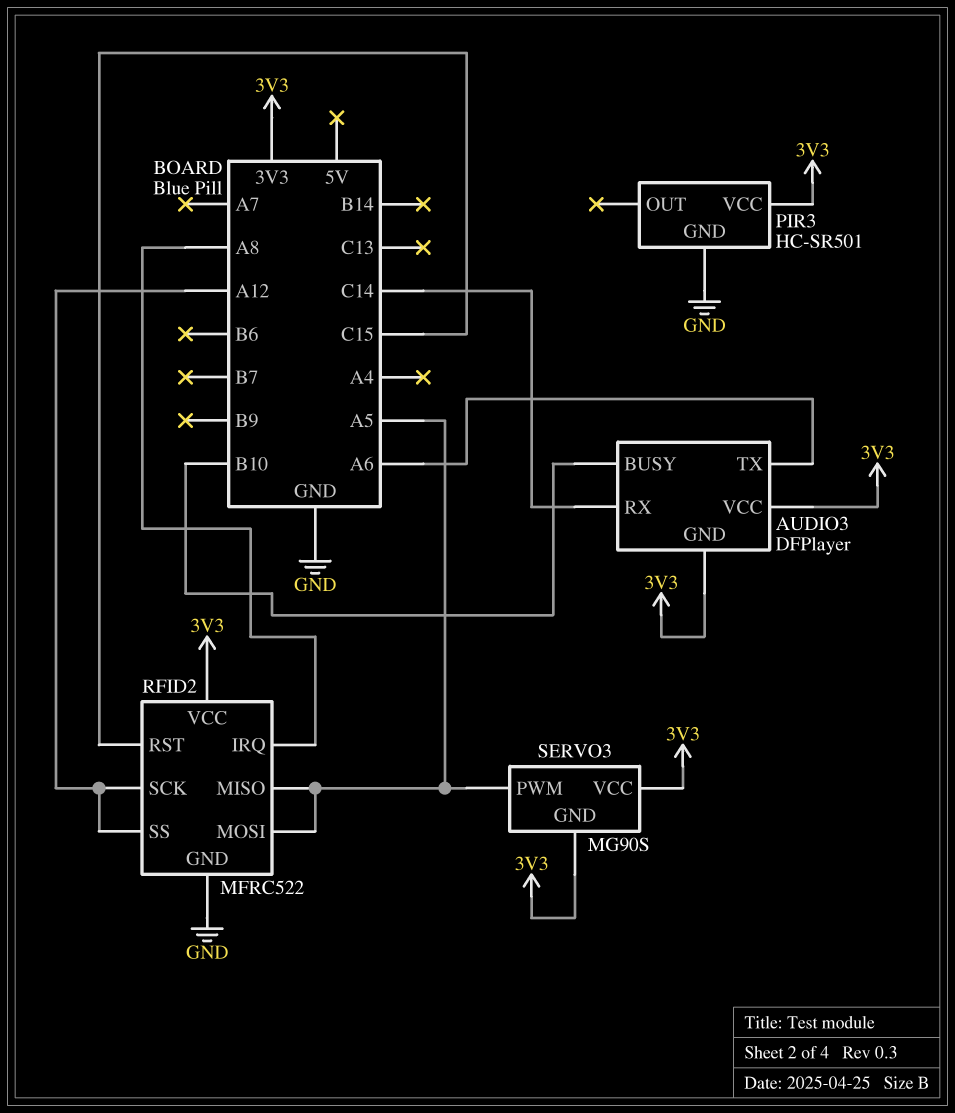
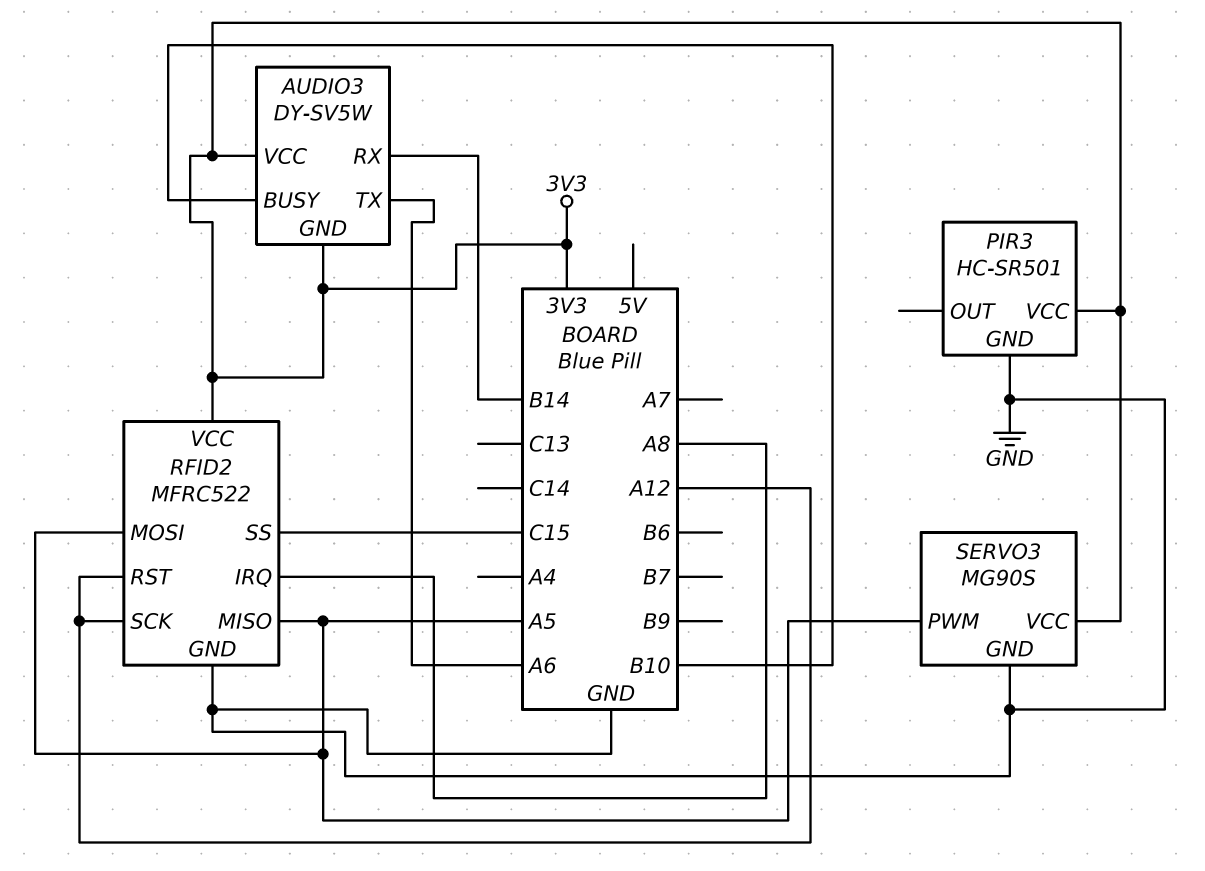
AUDIO3: DFPlayer -> DY-SV5W
AUDIO3 pin RX: C14 -> B14
RFID2 pin RST: C15 -> A12
RFID2 pin SS: A12 -> C15
SERVO3 pin GND: 3V3 -> GND

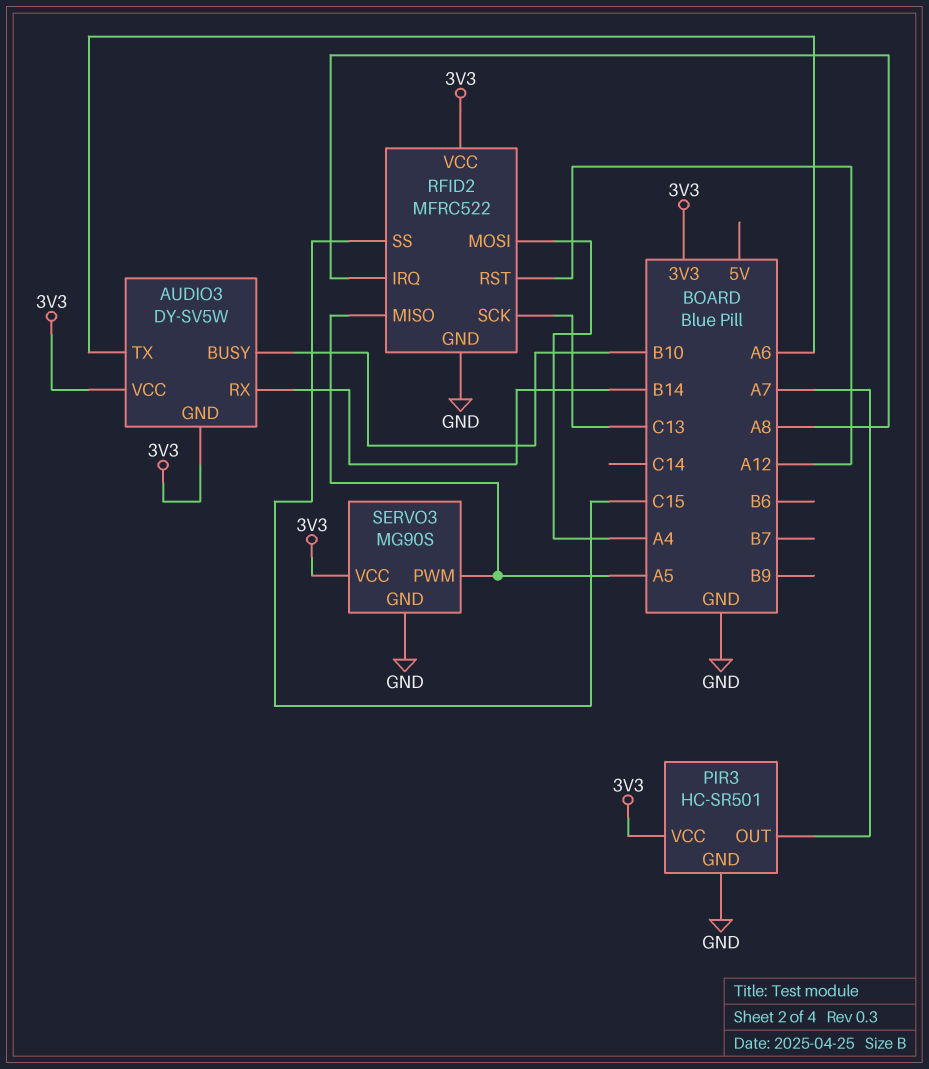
PIR3 pin OUT: none -> A7
RFID2 pin MOSI: A5 -> A4
RFID2 pin SCK: A12 -> C13

